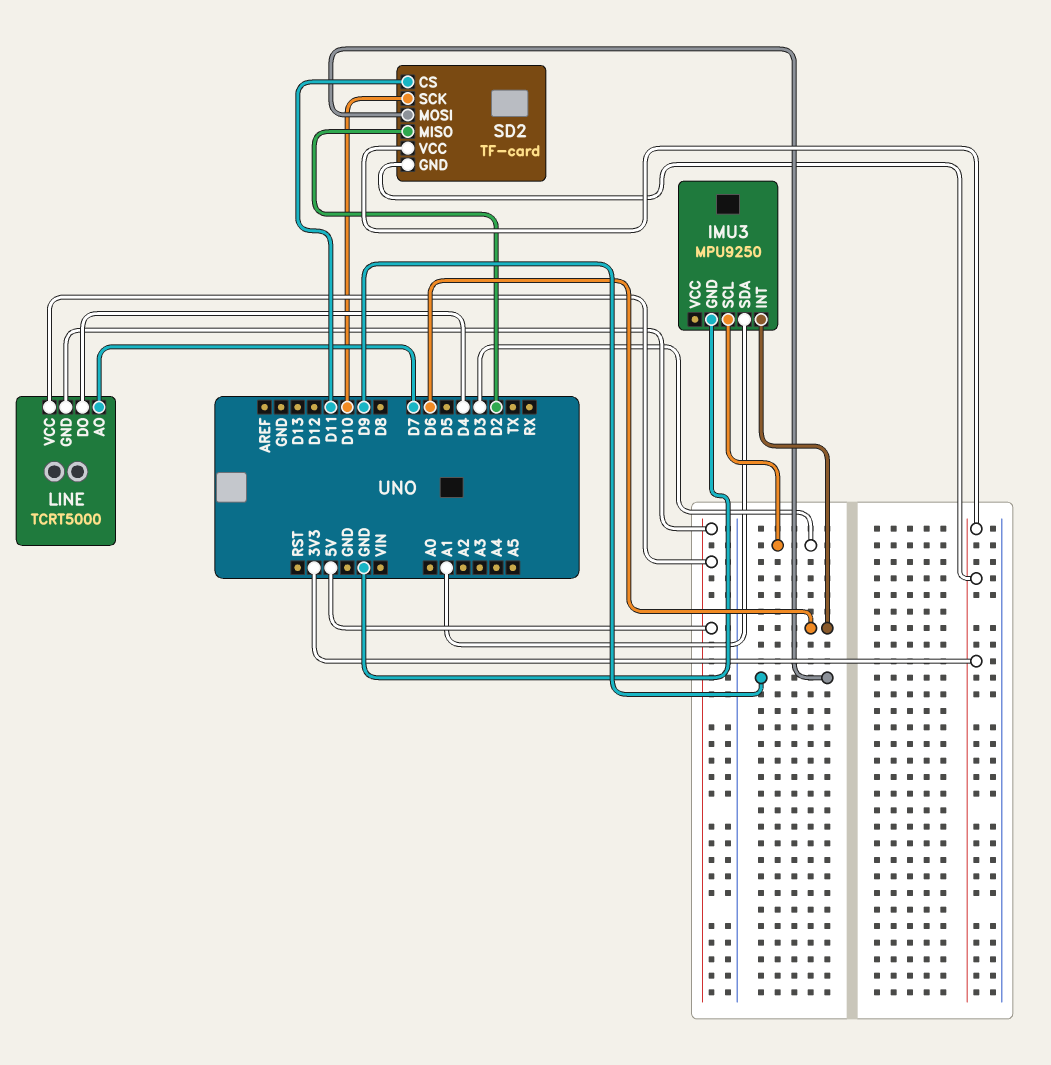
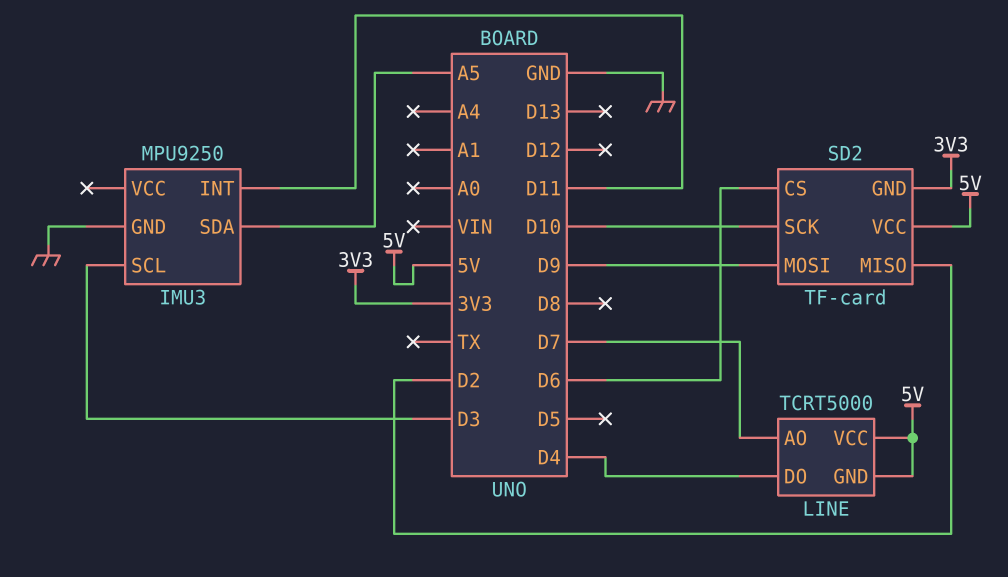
IMU3 pin INT: D6 -> D11
IMU3 pin SDA: A1 -> A5
SD2 pin CS: D11 -> D6
SD2 pin VCC: 3V3 -> 5V

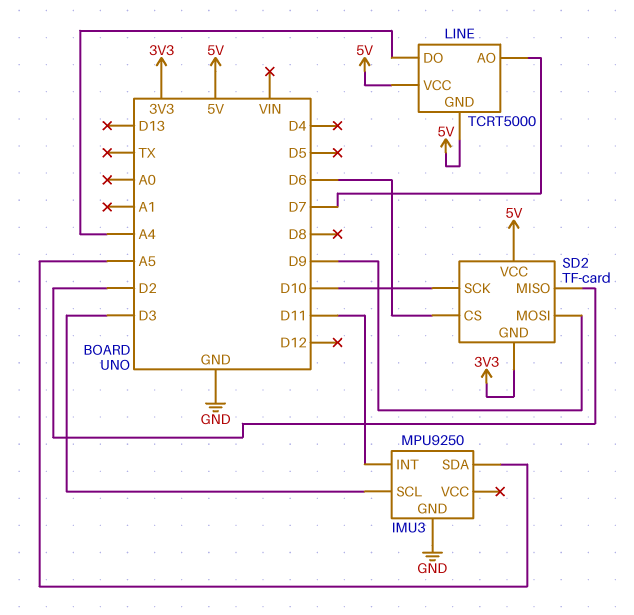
LINE pin DO: D4 -> A4

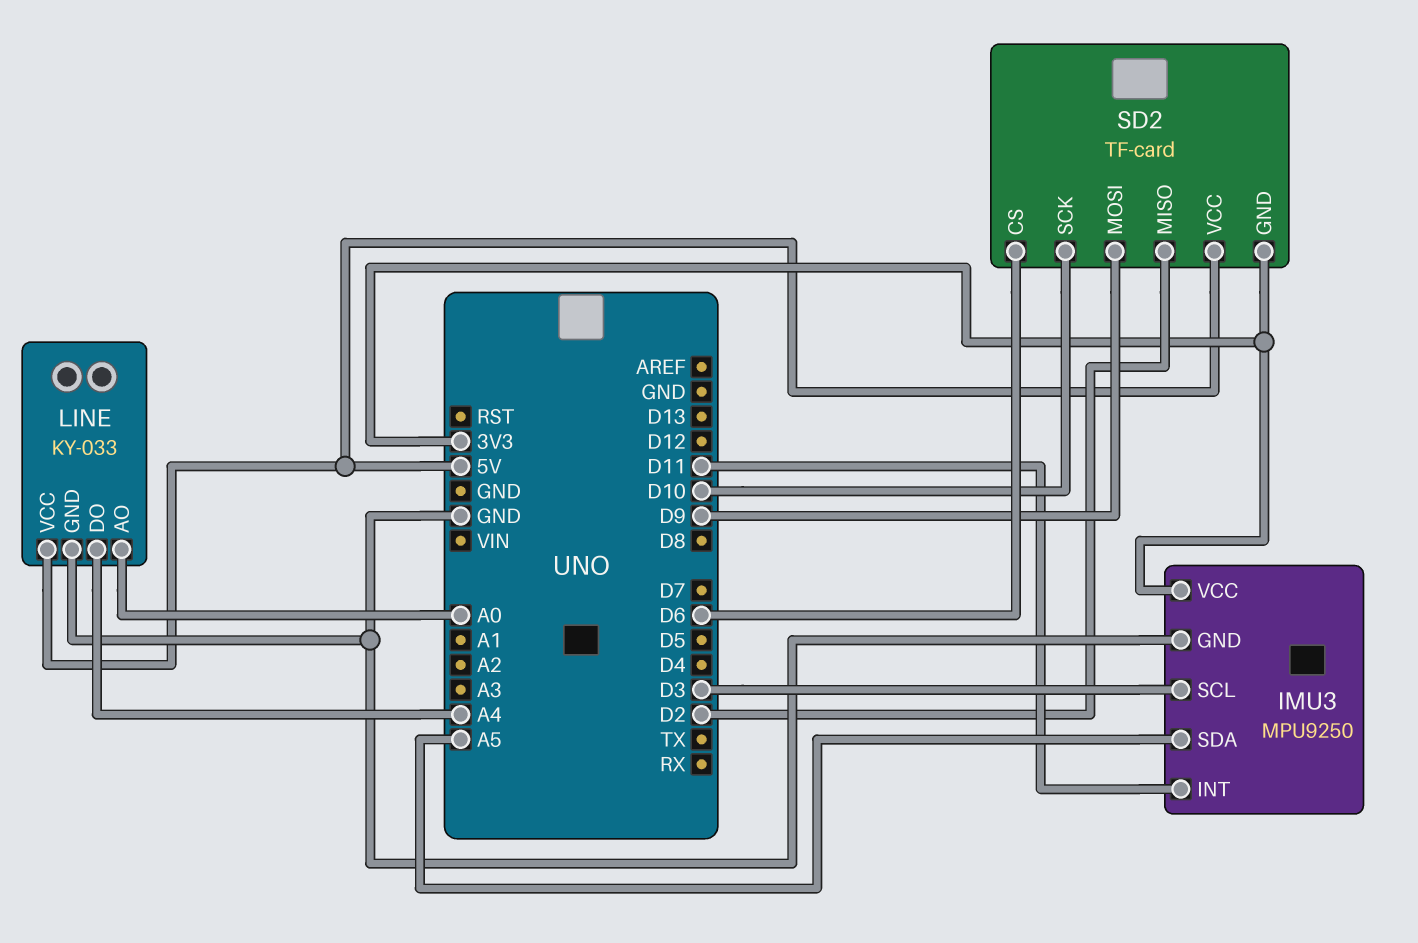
IMU3 pin VCC: none -> 3V3
LINE: TCRT5000 -> KY-033
LINE pin AO: D7 -> A0
LINE pin GND: 5V -> GND

